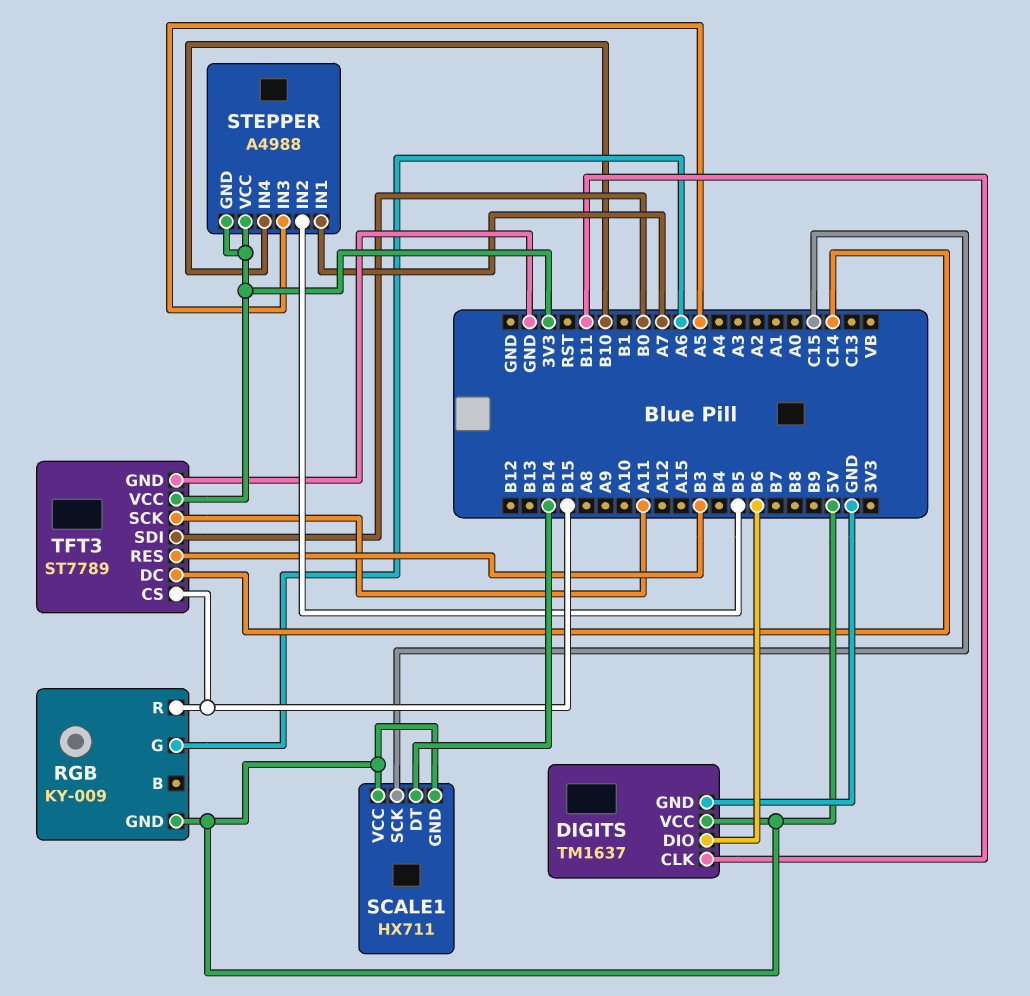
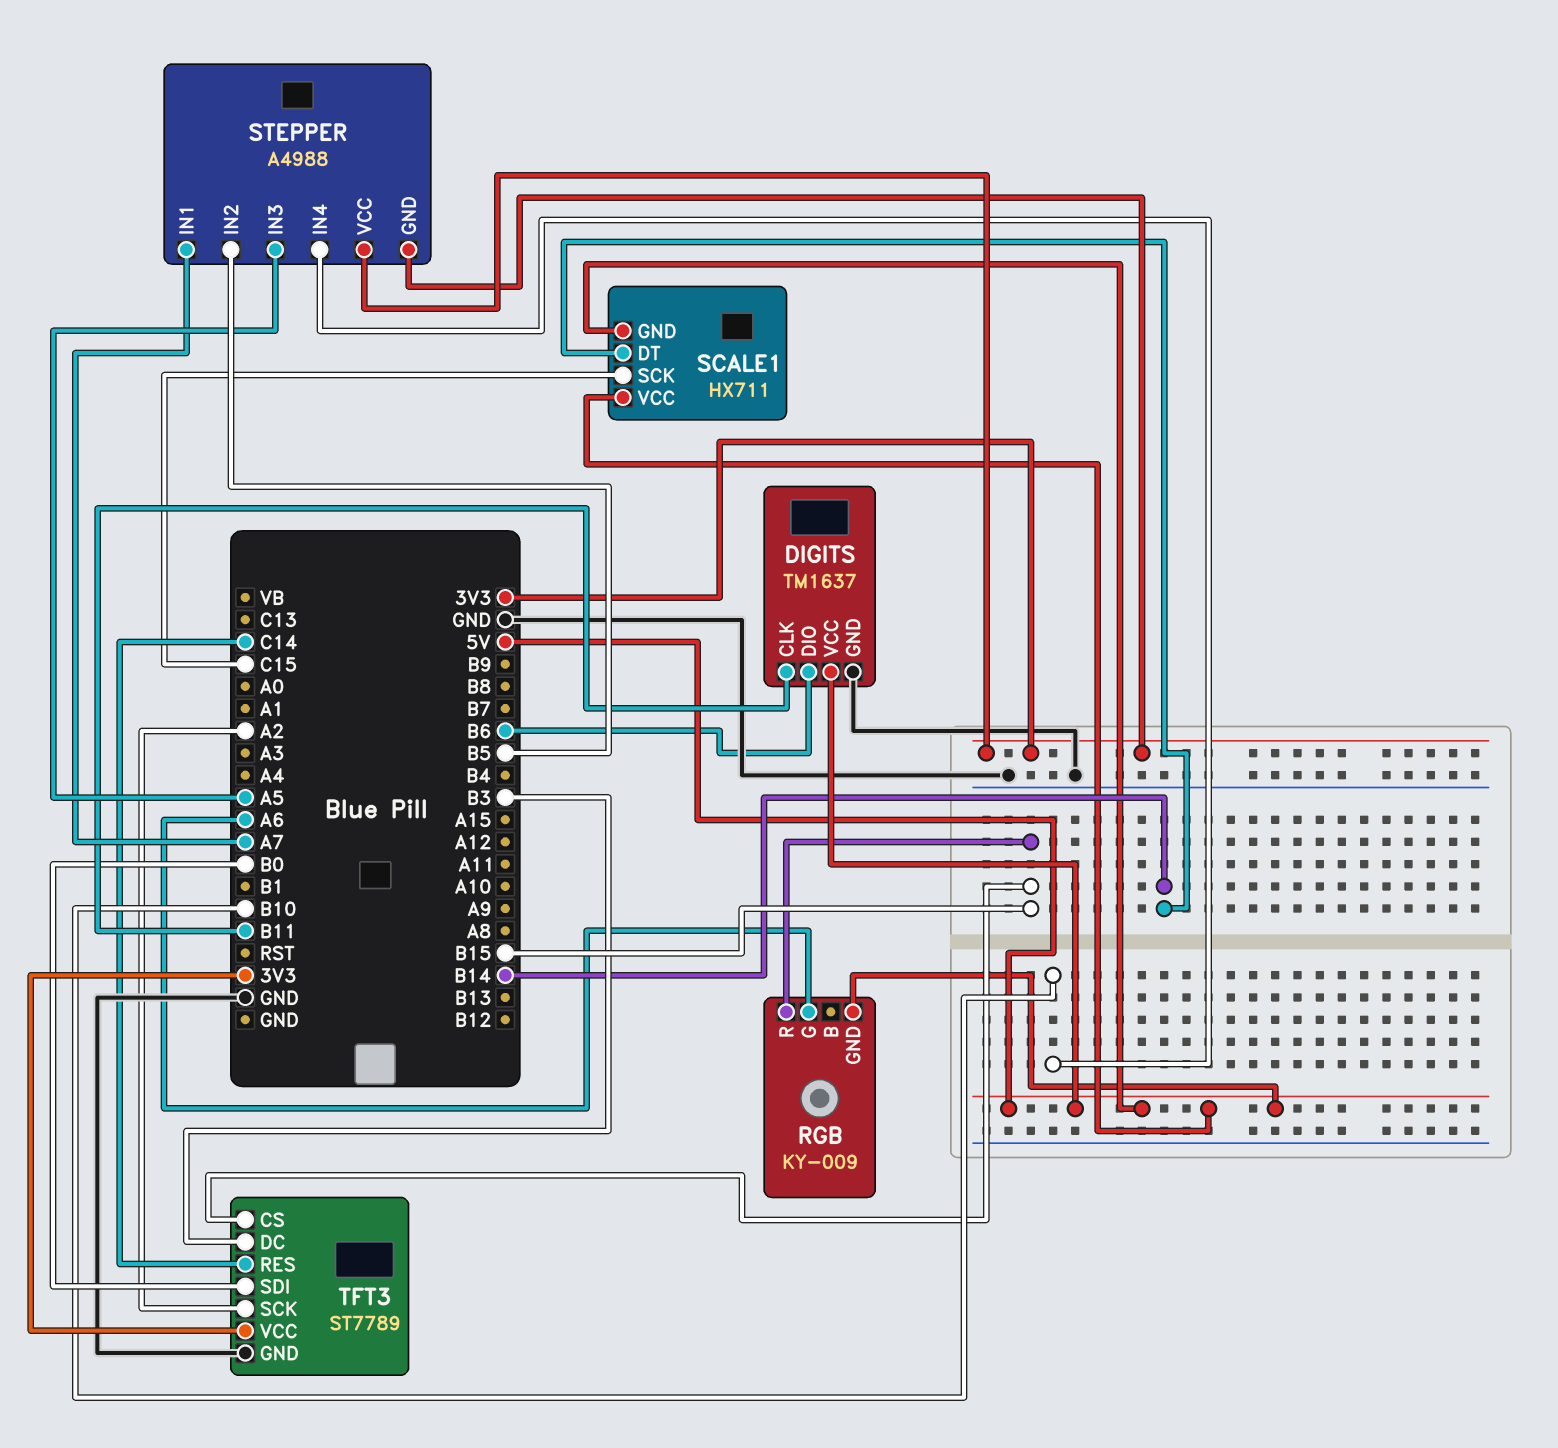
TFT3 pin DC: C14 -> B3
TFT3 pin RES: B3 -> C14
TFT3 pin SCK: A11 -> A2

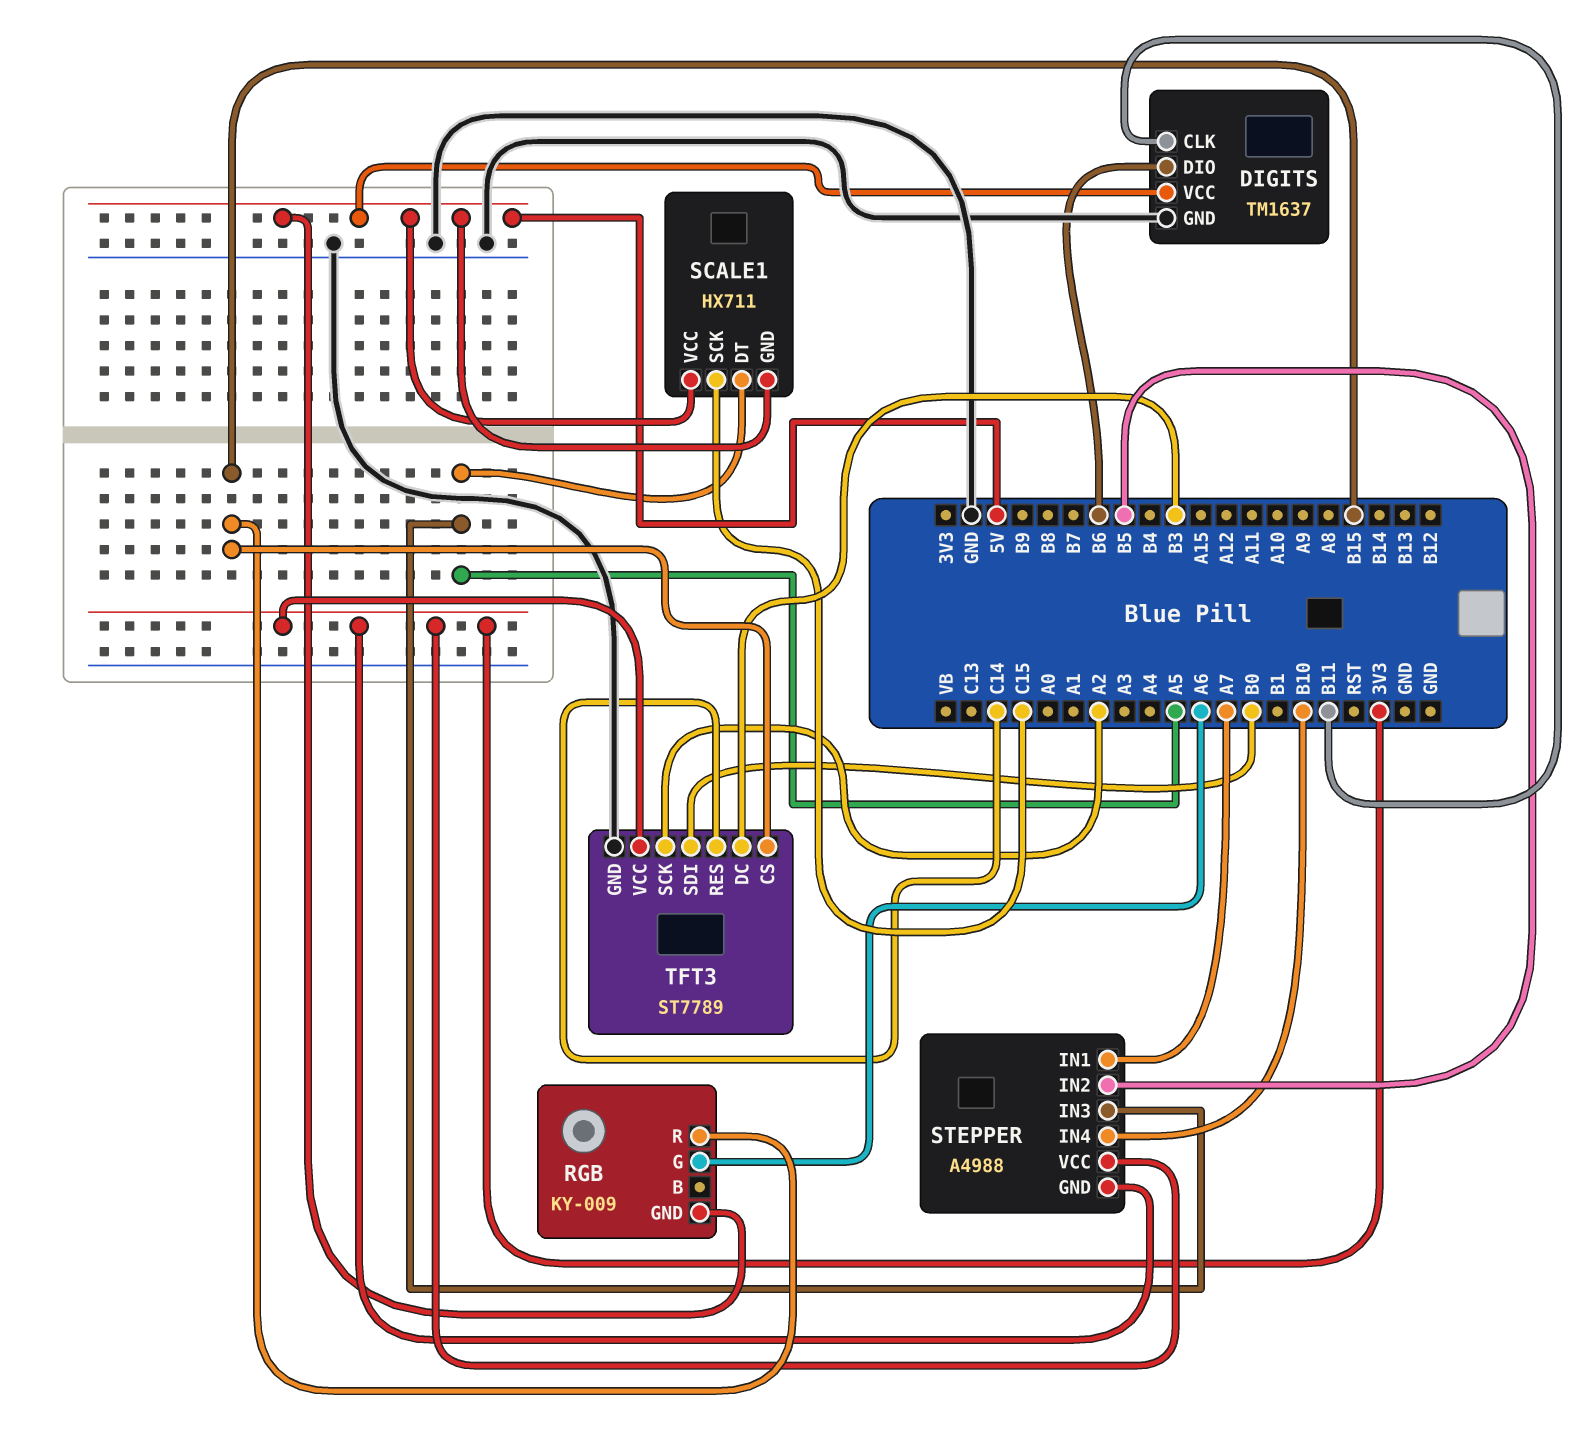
SCALE1 pin DT: B14 -> A5

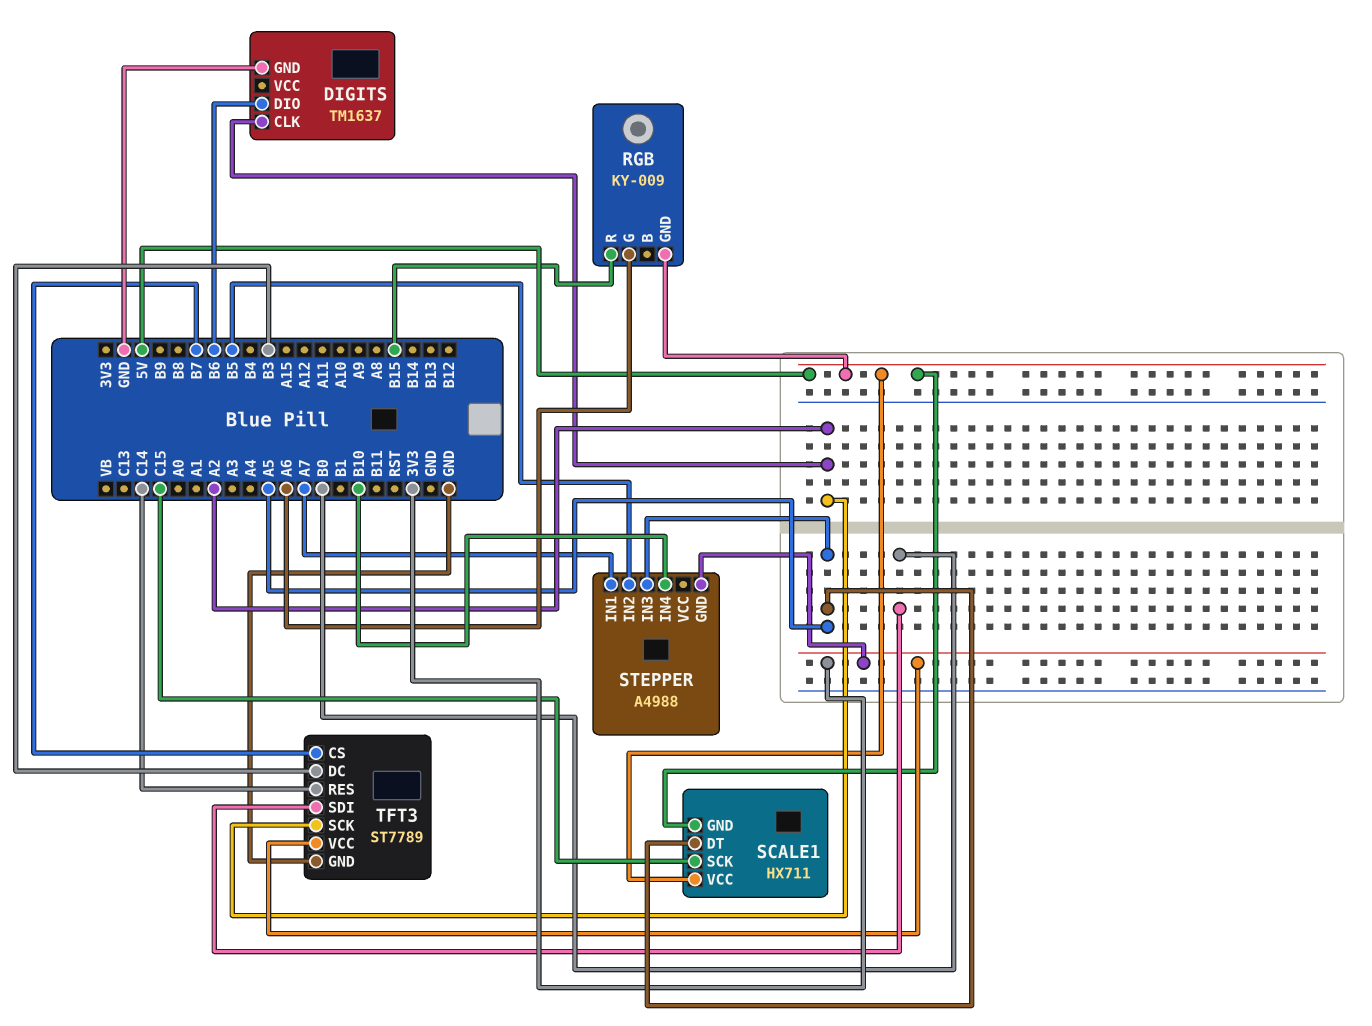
DIGITS pin CLK: B11 -> A2
DIGITS pin VCC: 5V -> none
STEPPER pin VCC: 3V3 -> none
TFT3 pin CS: B15 -> B7

